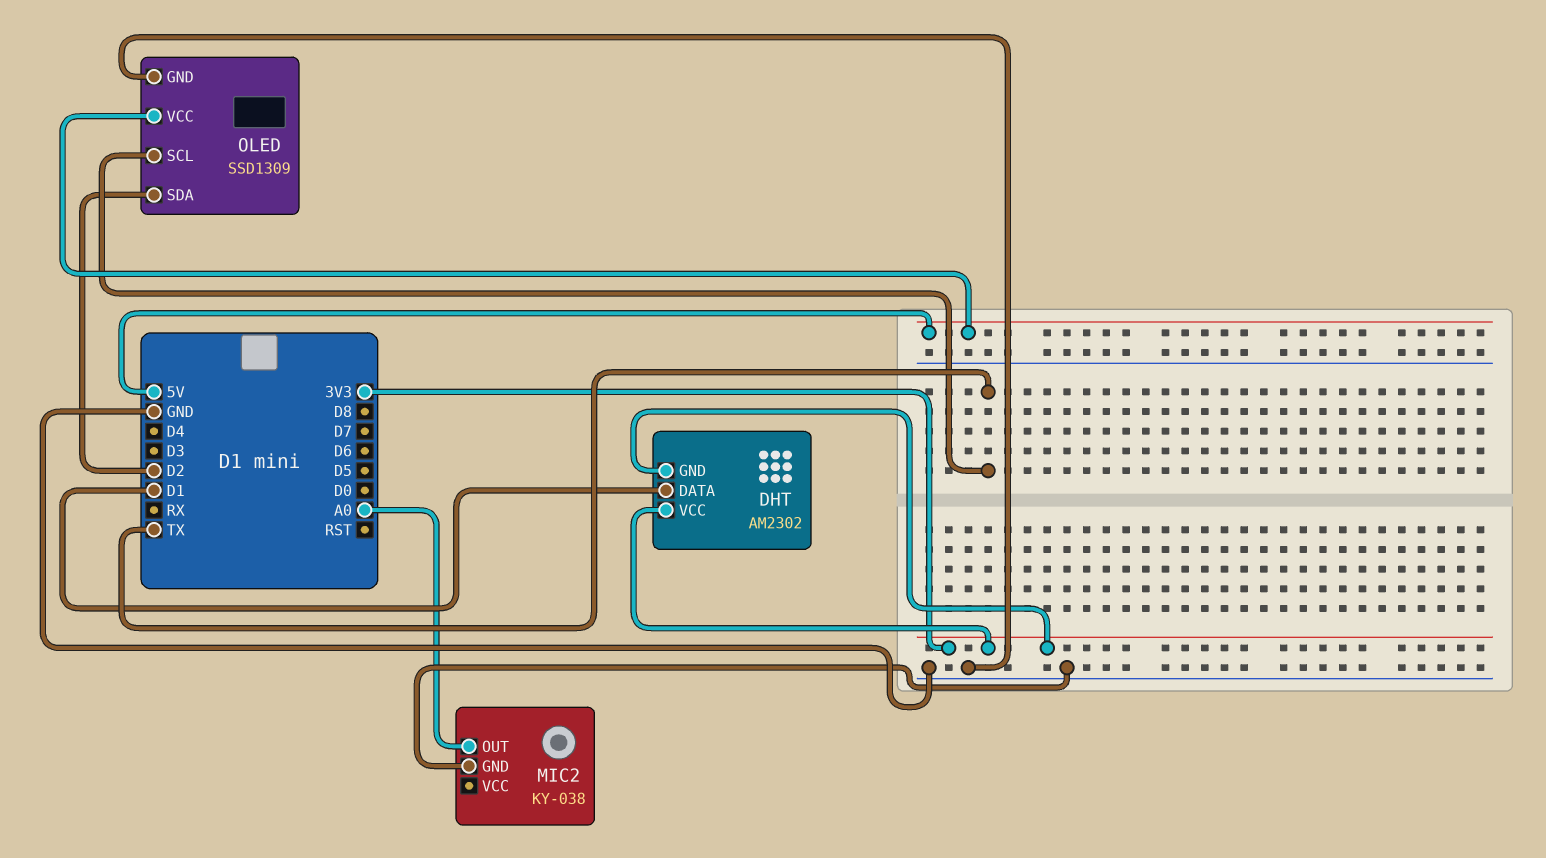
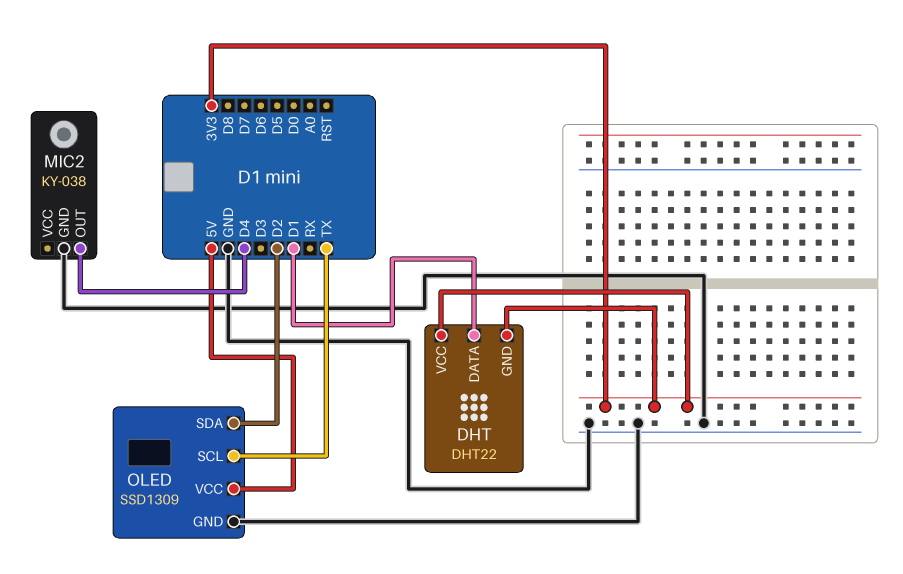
DHT: AM2302 -> DHT22
MIC2 pin OUT: A0 -> D4

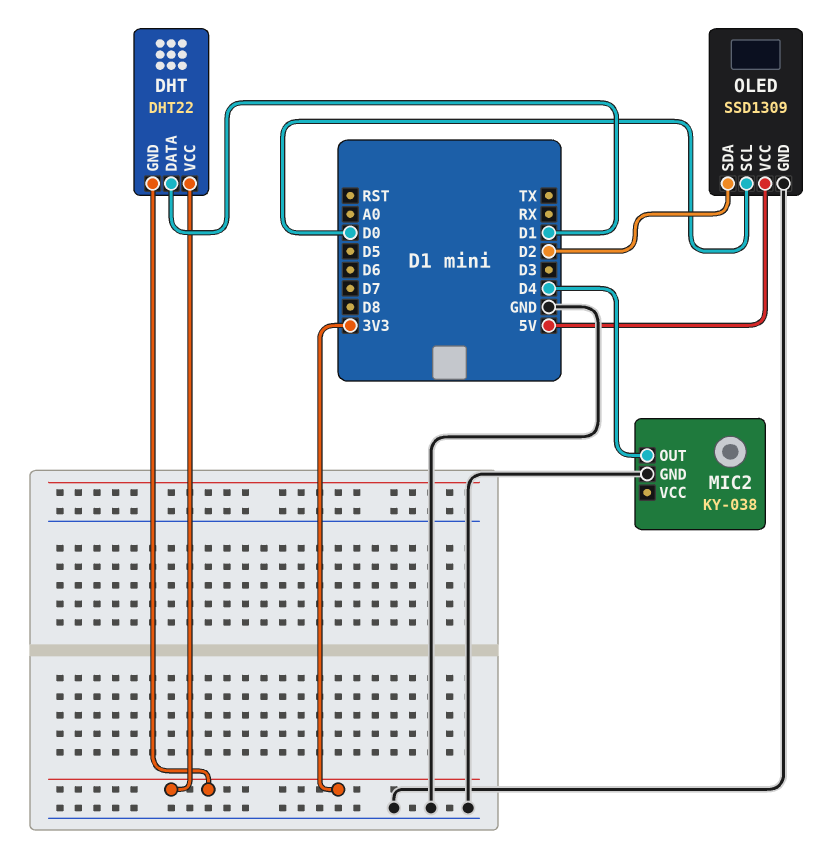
OLED pin SCL: TX -> D0

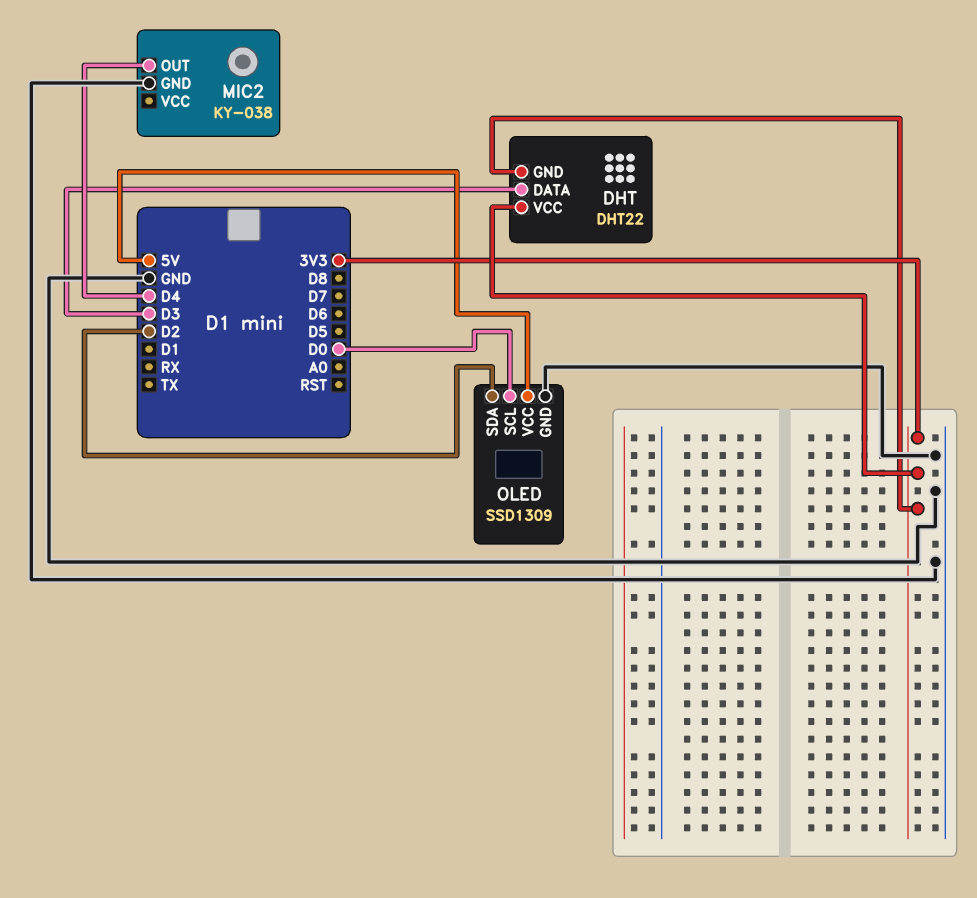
DHT pin DATA: D1 -> D3

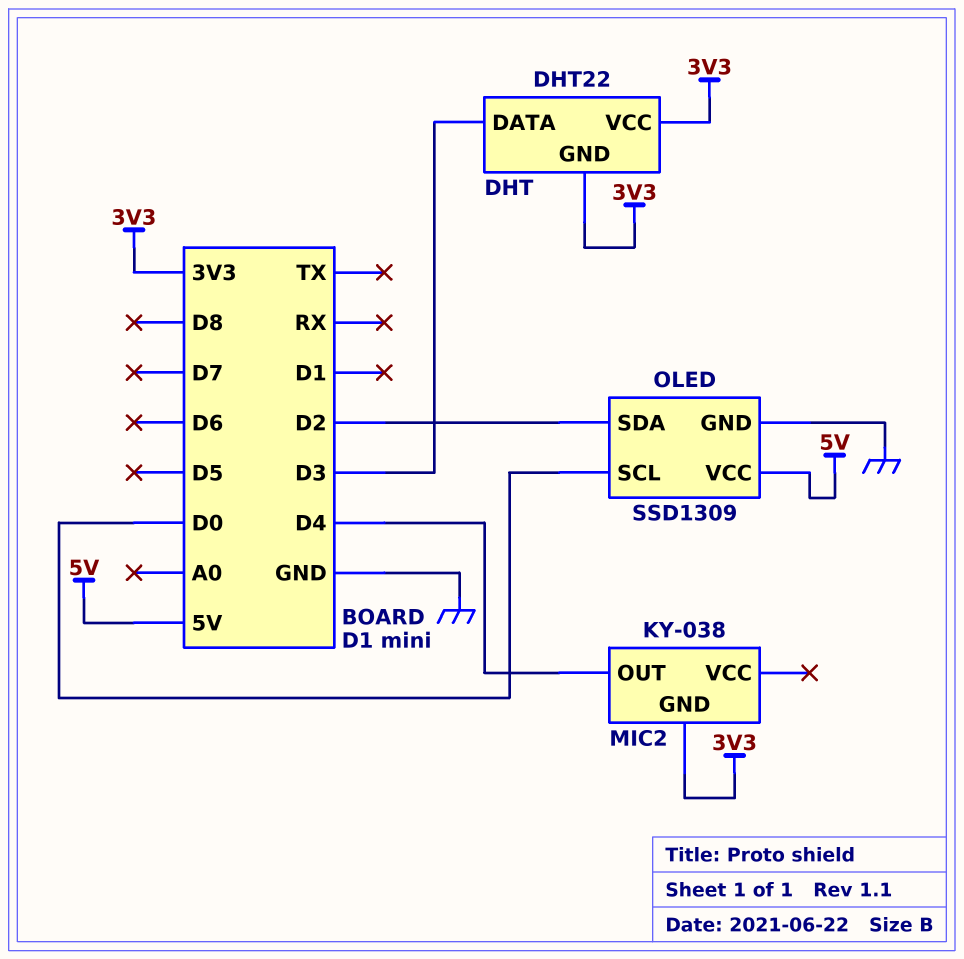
MIC2 pin GND: GND -> 3V3

